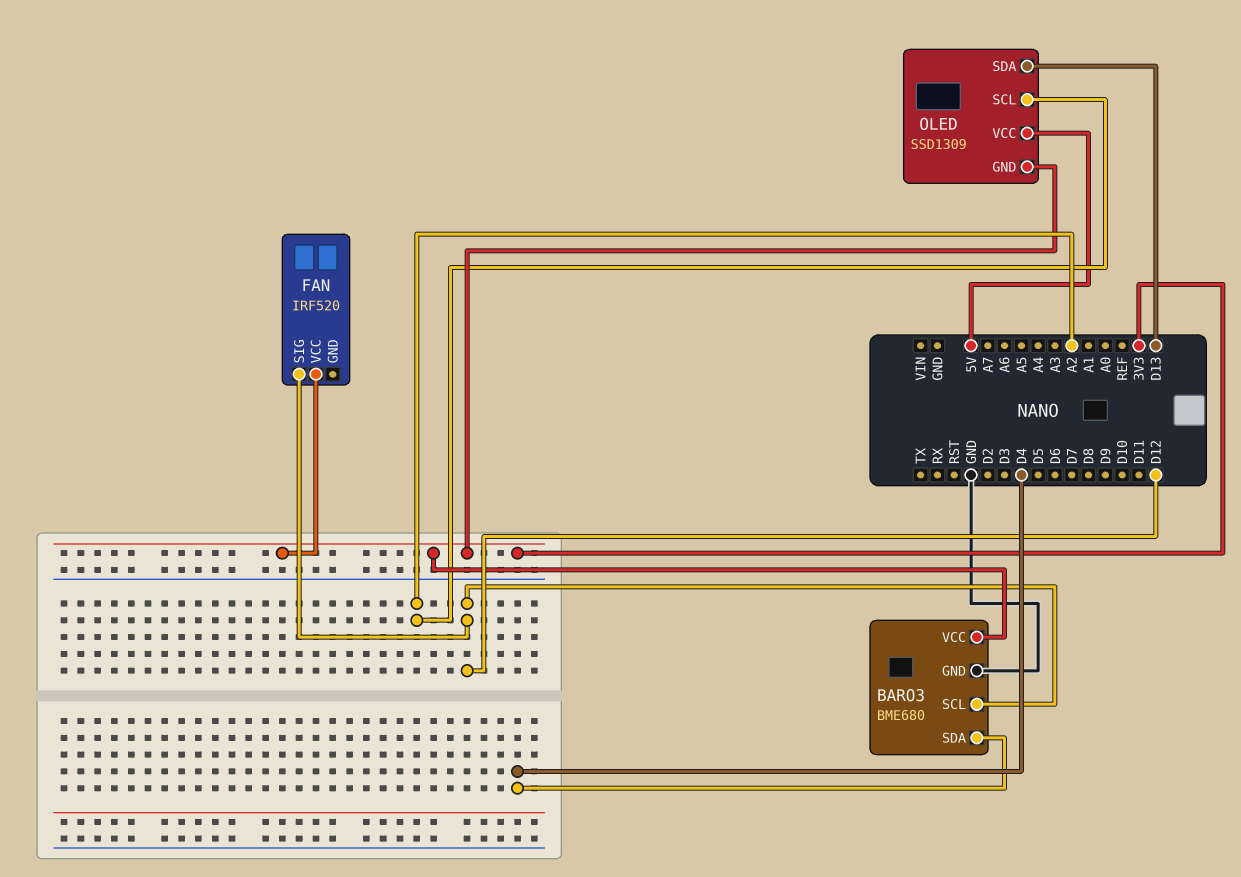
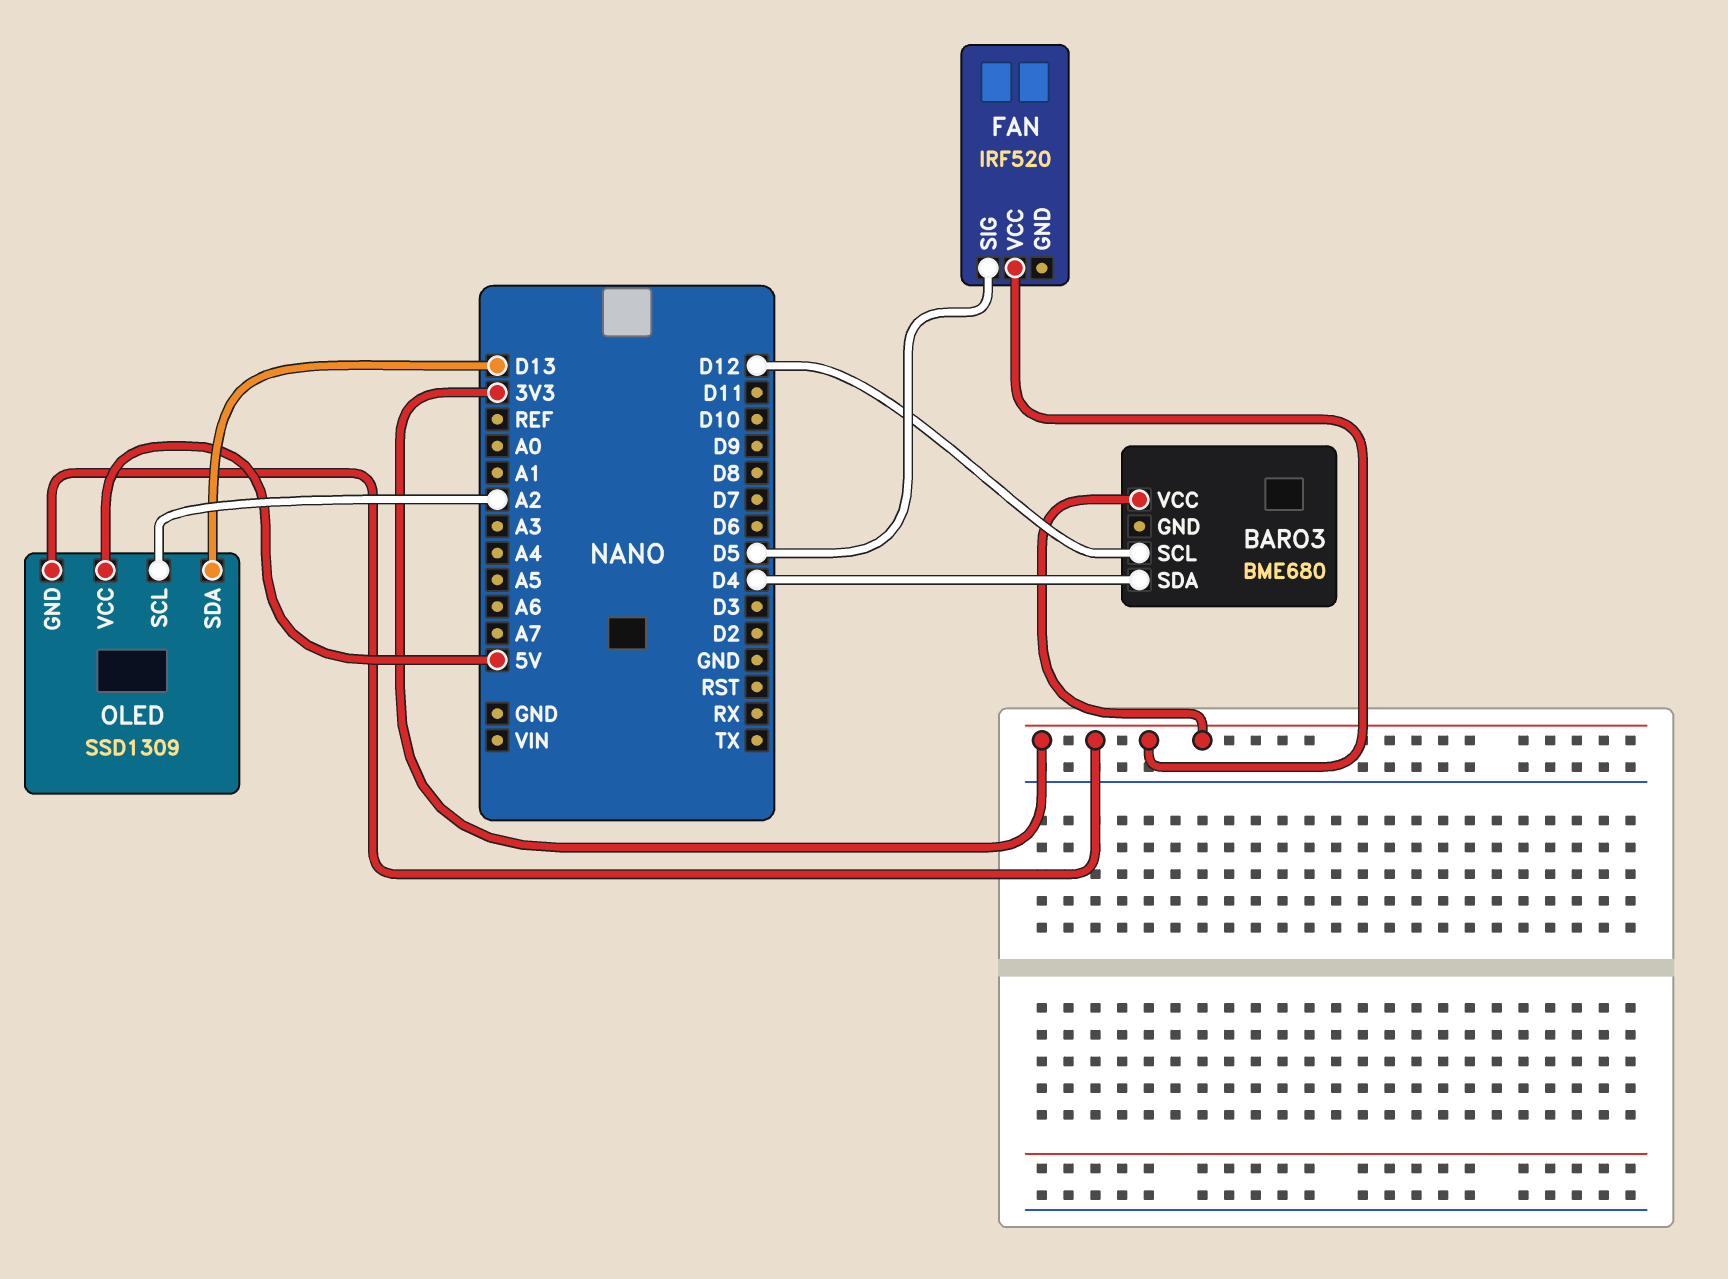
BARO3 pin GND: GND -> none
FAN pin SIG: D12 -> D5

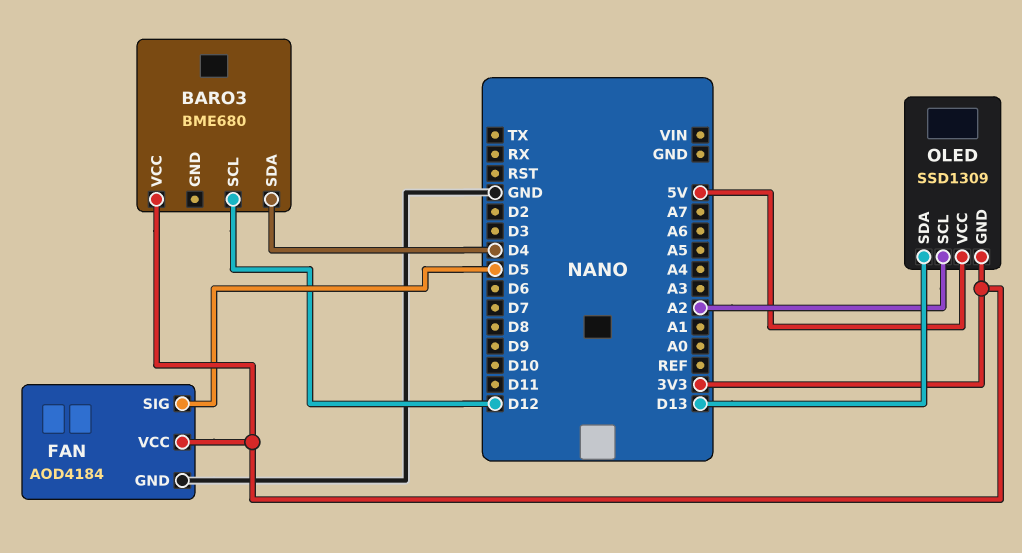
FAN: IRF520 -> AOD4184
FAN pin GND: none -> GND

